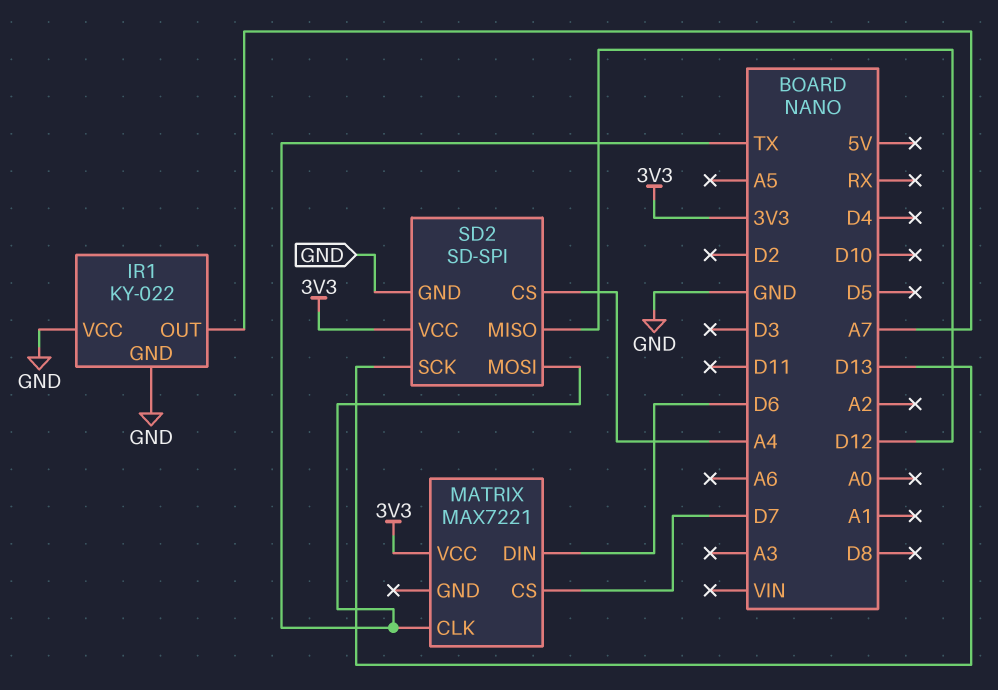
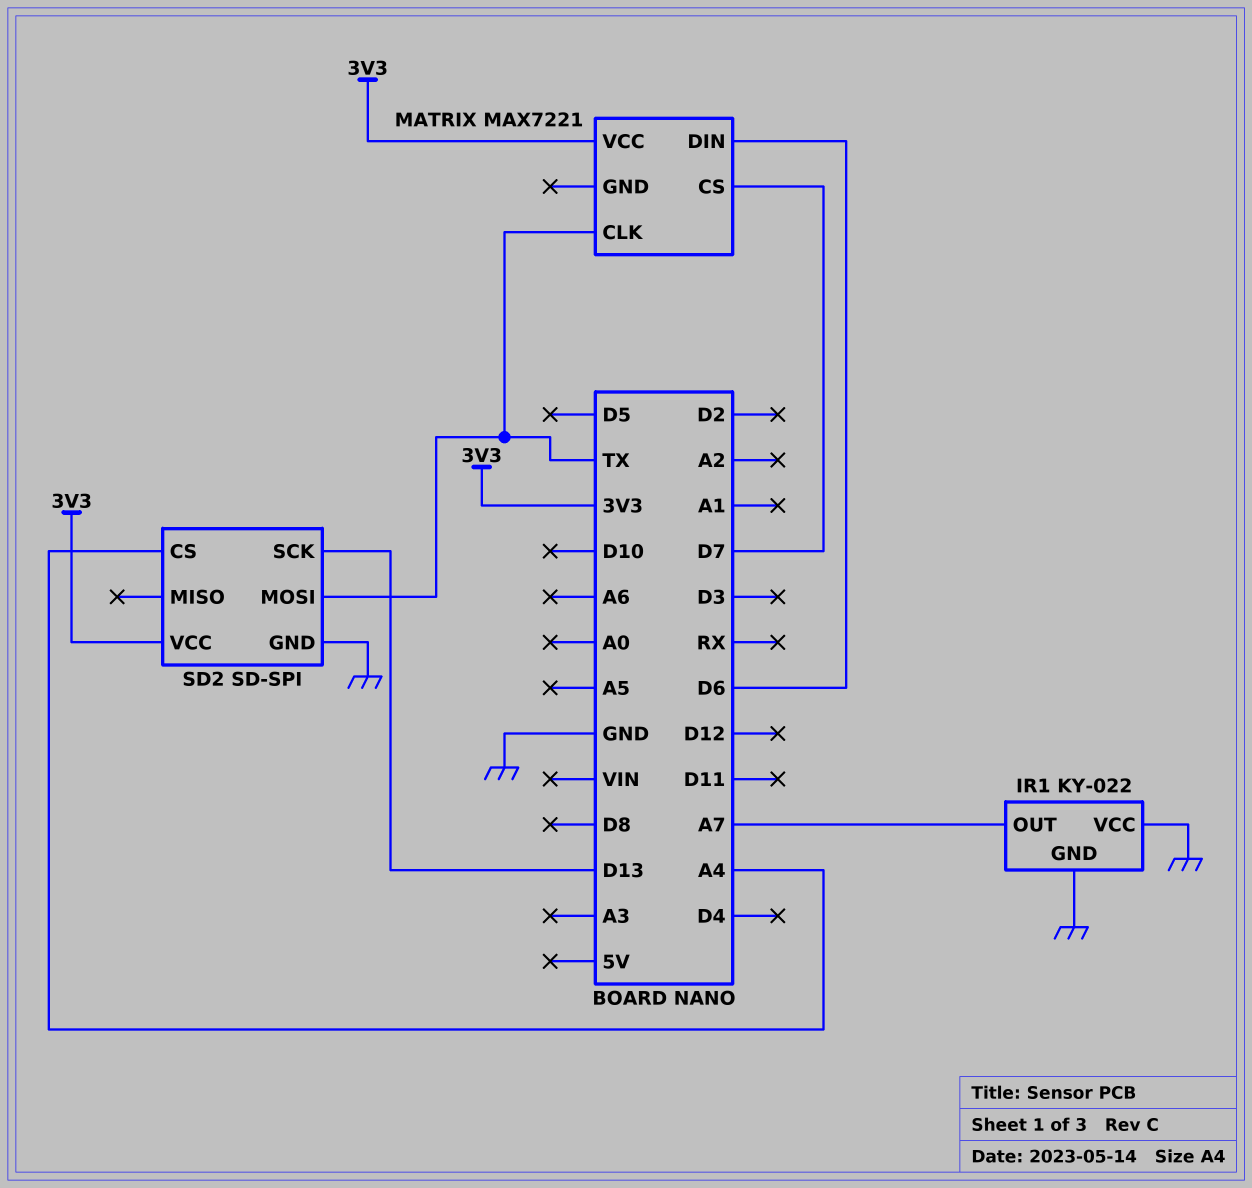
SD2 pin MISO: D12 -> none

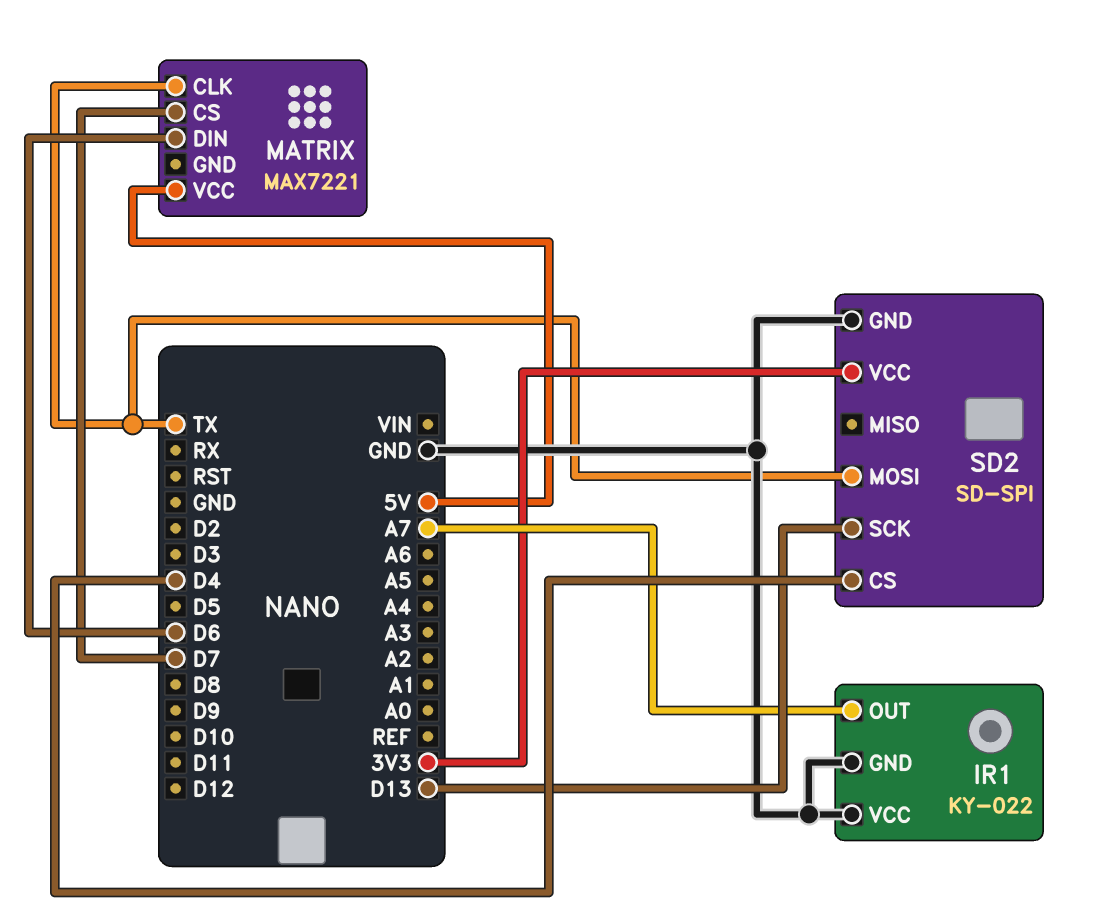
MATRIX pin VCC: 3V3 -> 5V
SD2 pin CS: A4 -> D4

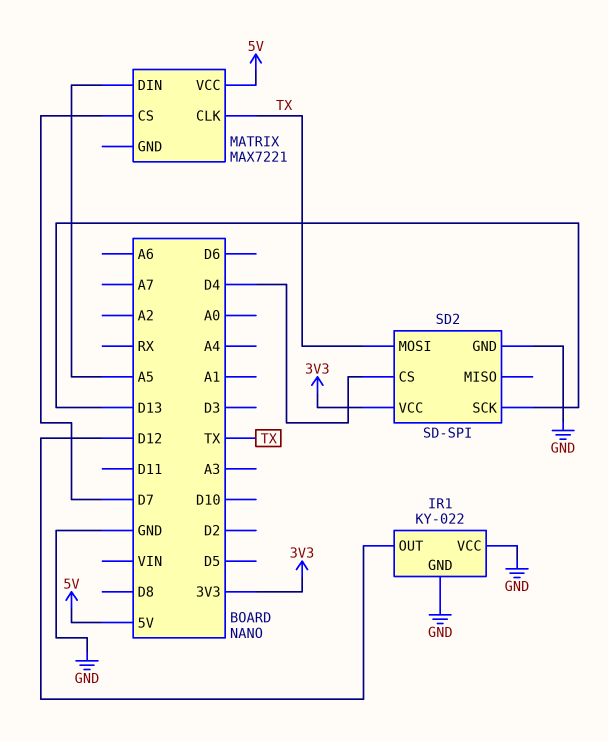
IR1 pin OUT: A7 -> D12
MATRIX pin DIN: D6 -> A5

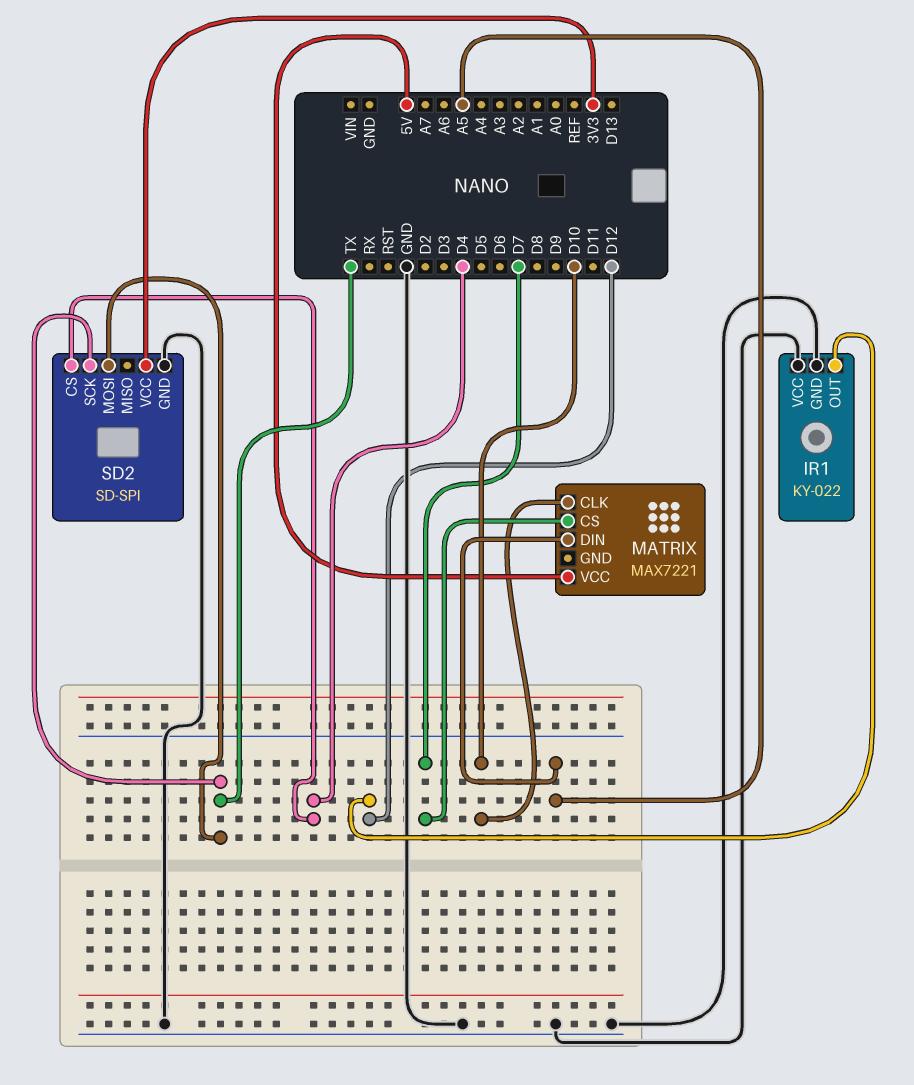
MATRIX pin CLK: TX -> D10
SD2 pin SCK: D13 -> TX

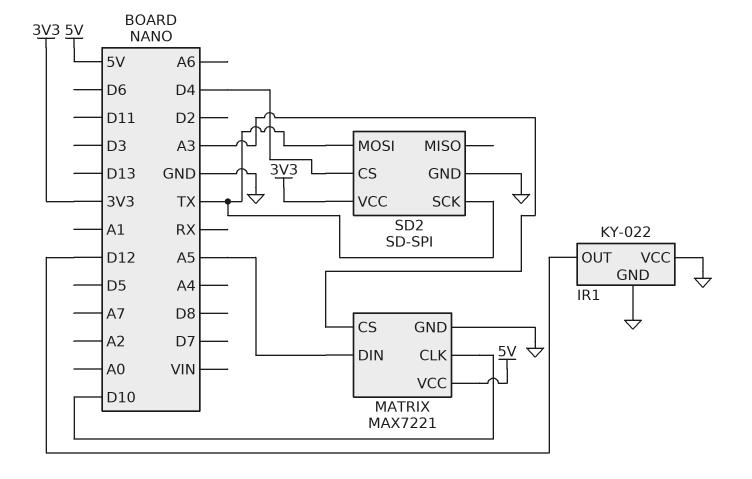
MATRIX pin CS: D7 -> A3
MATRIX pin GND: none -> GND

